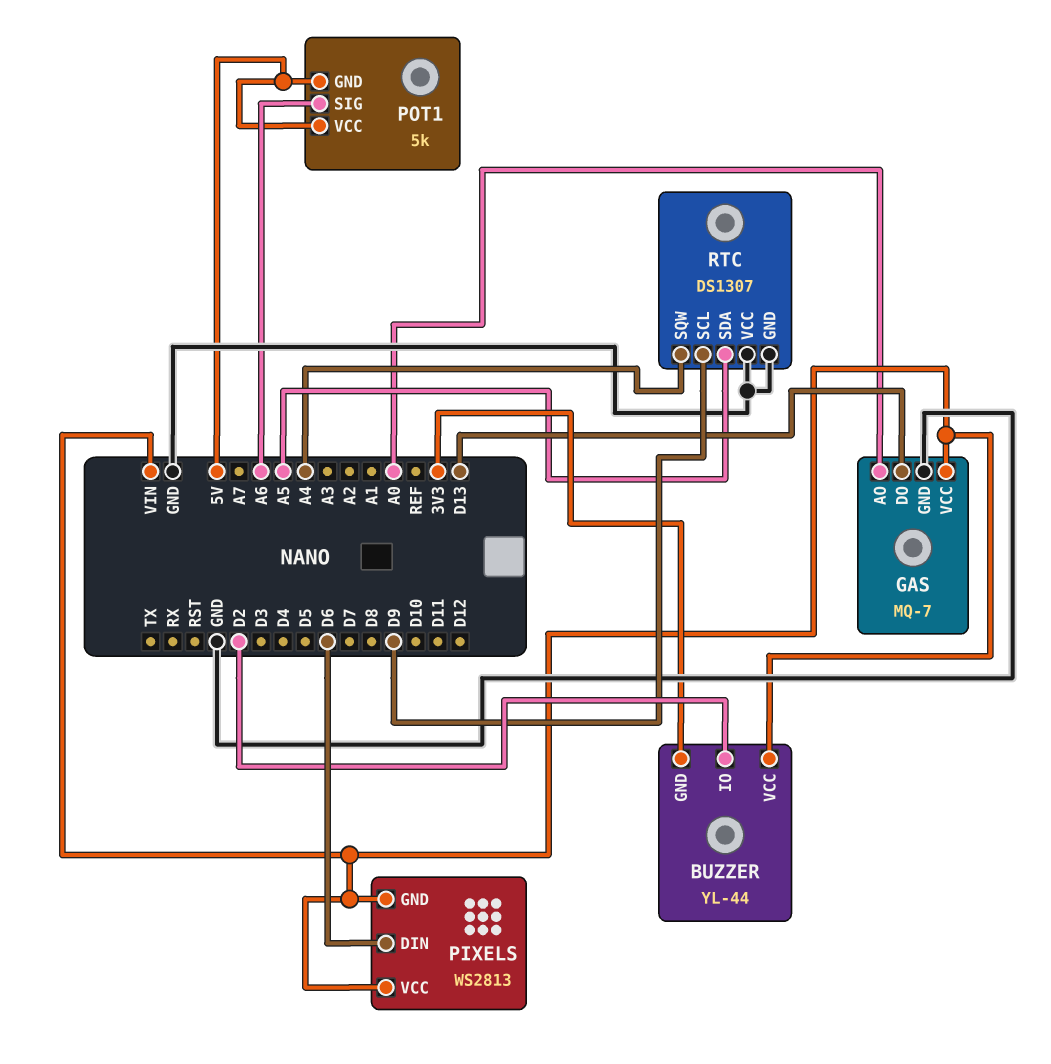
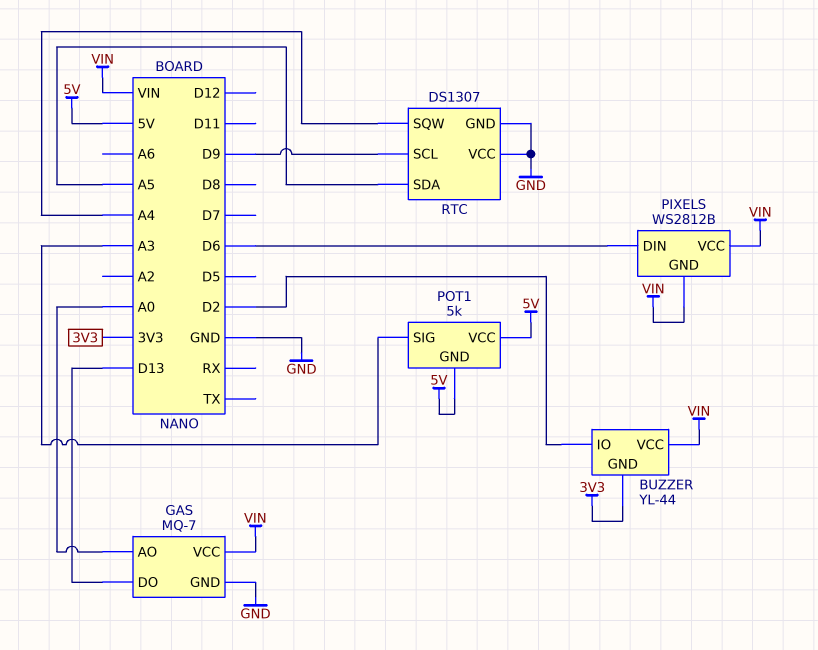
PIXELS: WS2813 -> WS2812B
POT1 pin SIG: A6 -> A3

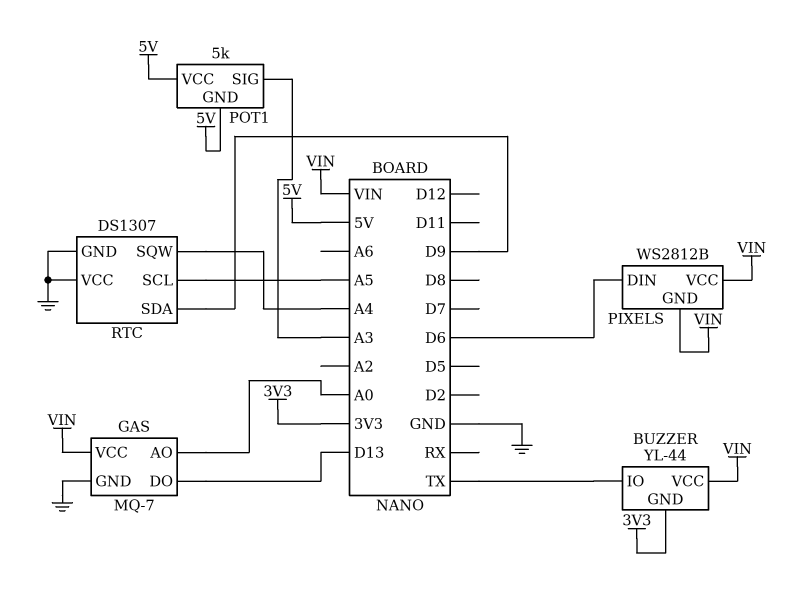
BUZZER pin IO: D2 -> TX
RTC pin SCL: D9 -> A5
RTC pin SDA: A5 -> D9

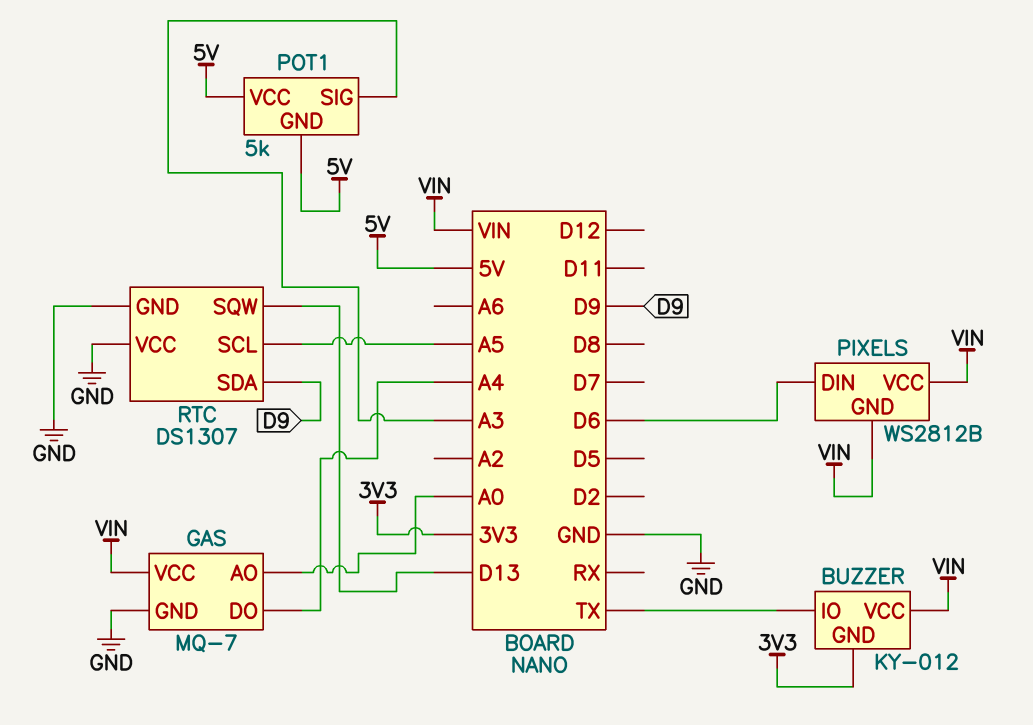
BUZZER: YL-44 -> KY-012
GAS pin DO: D13 -> A4
RTC pin SQW: A4 -> D13

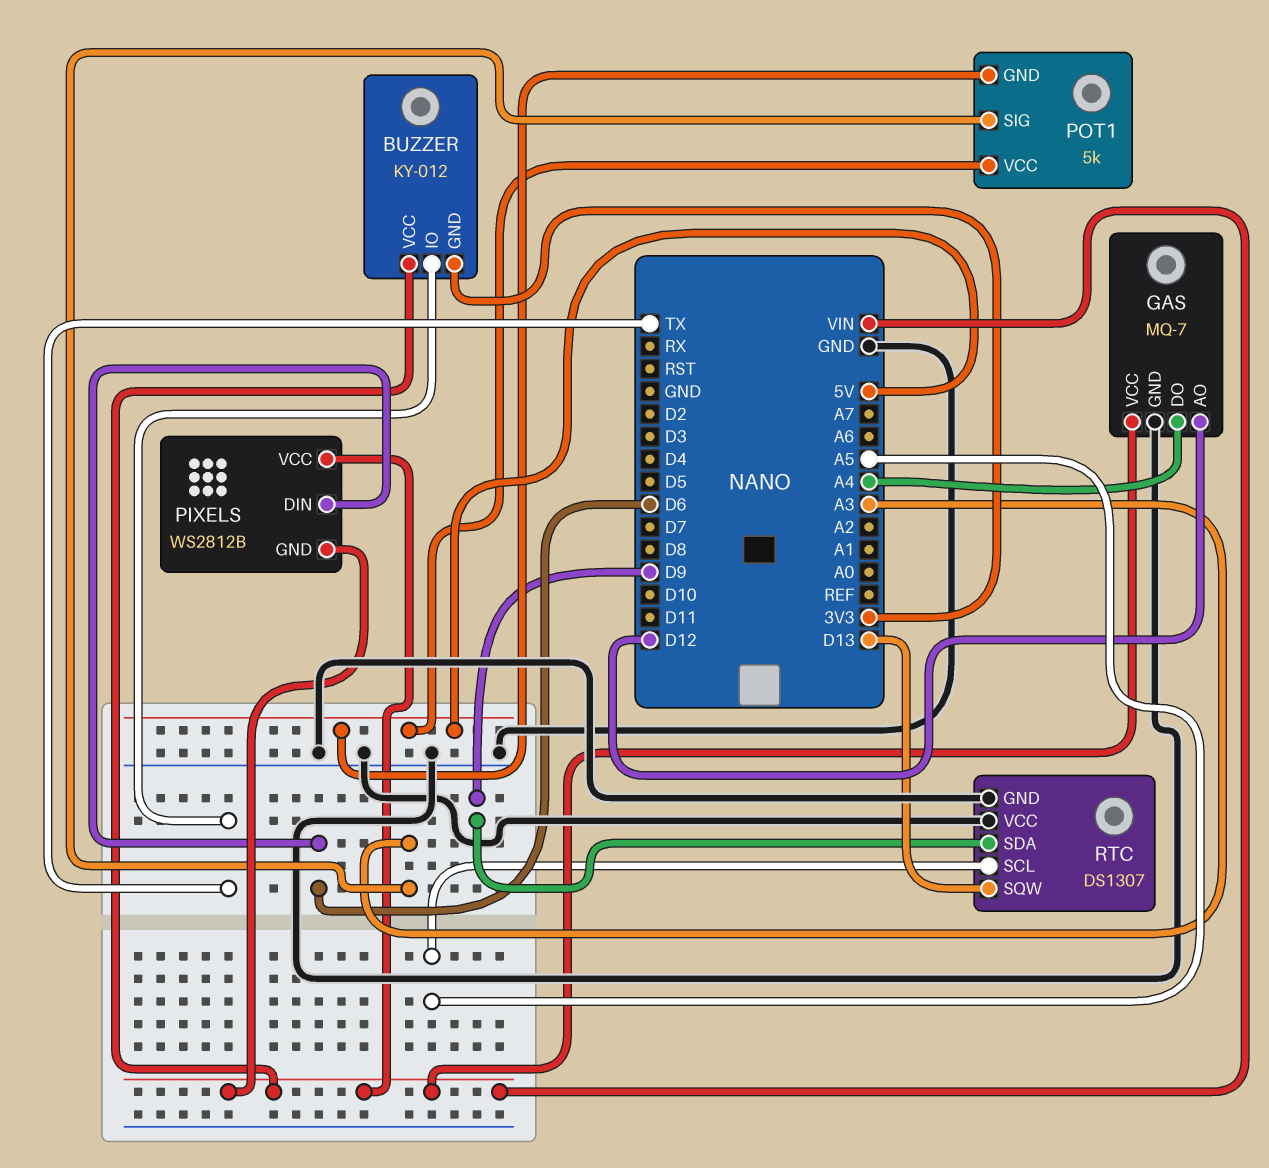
GAS pin AO: A0 -> D12

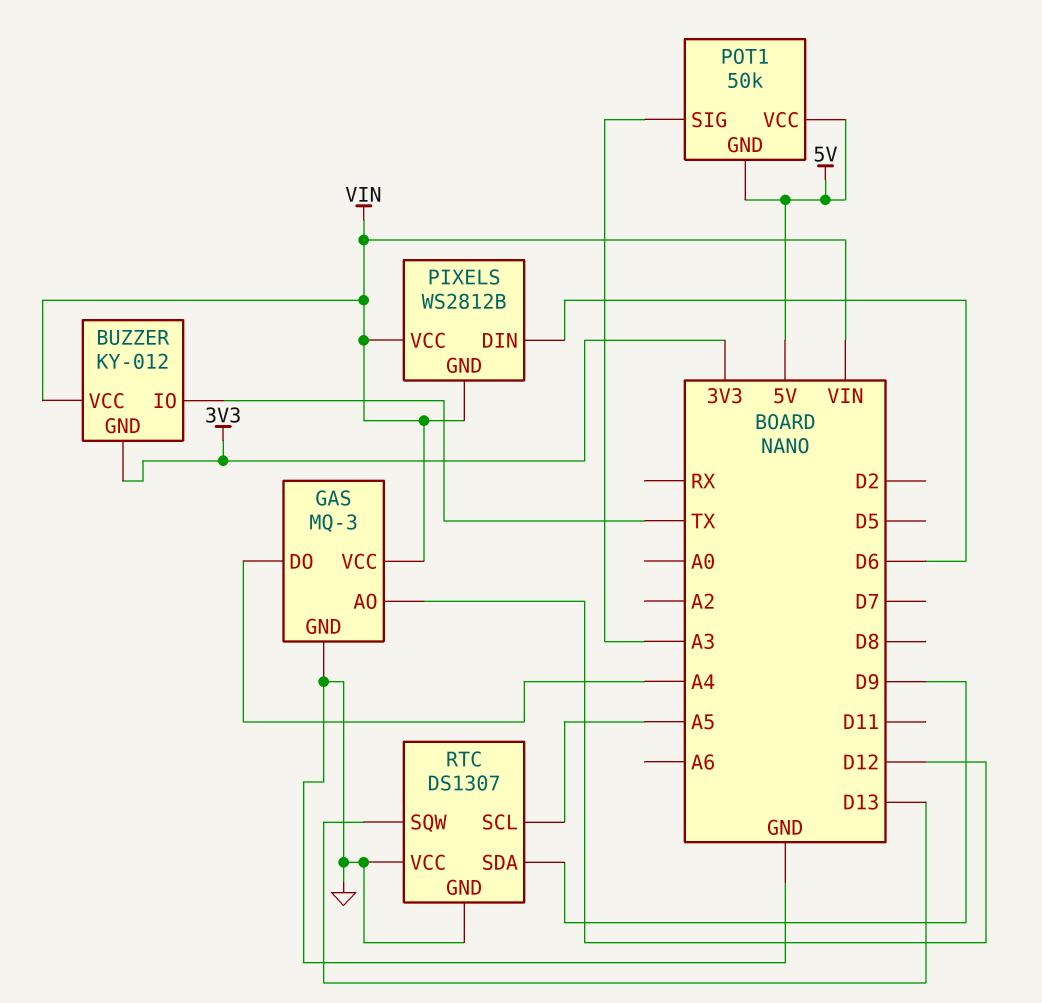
GAS: MQ-7 -> MQ-3
POT1: 5k -> 50k

